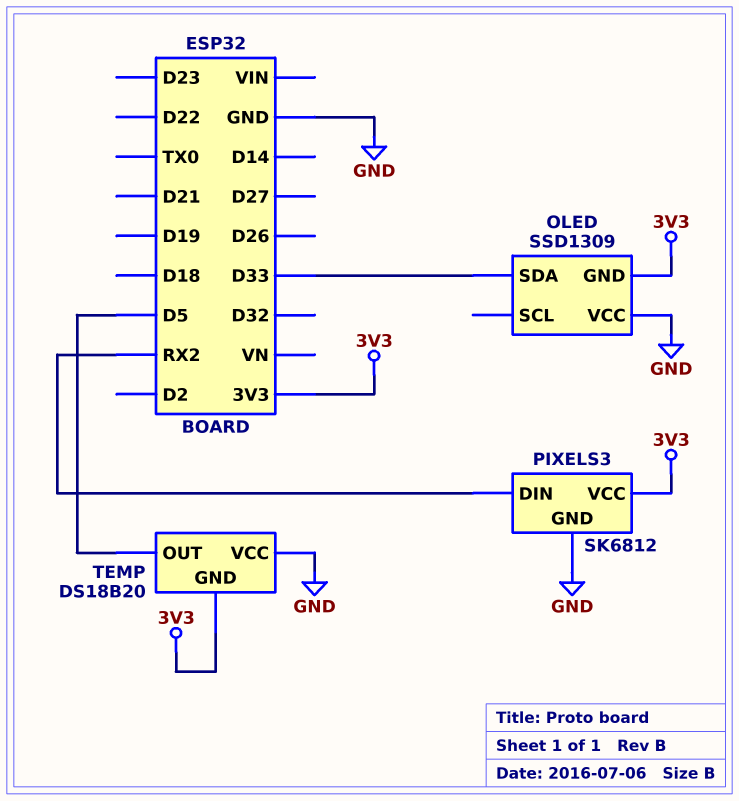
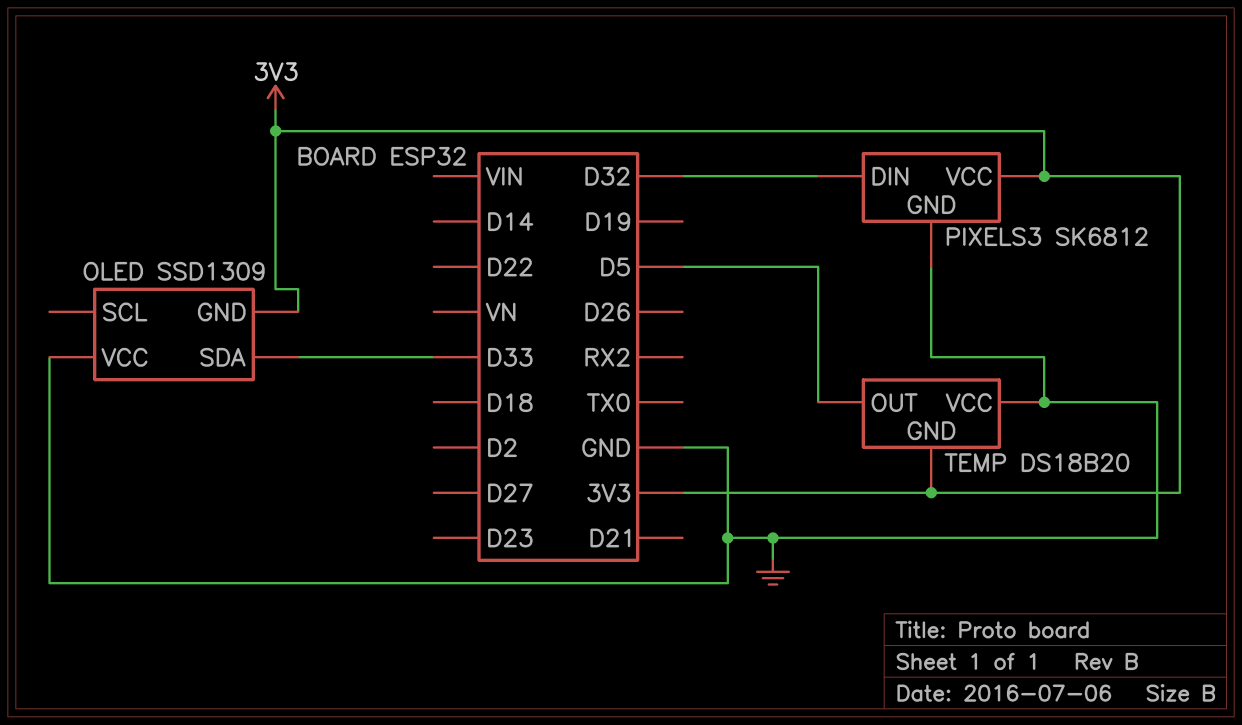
PIXELS3 pin DIN: RX2 -> D32

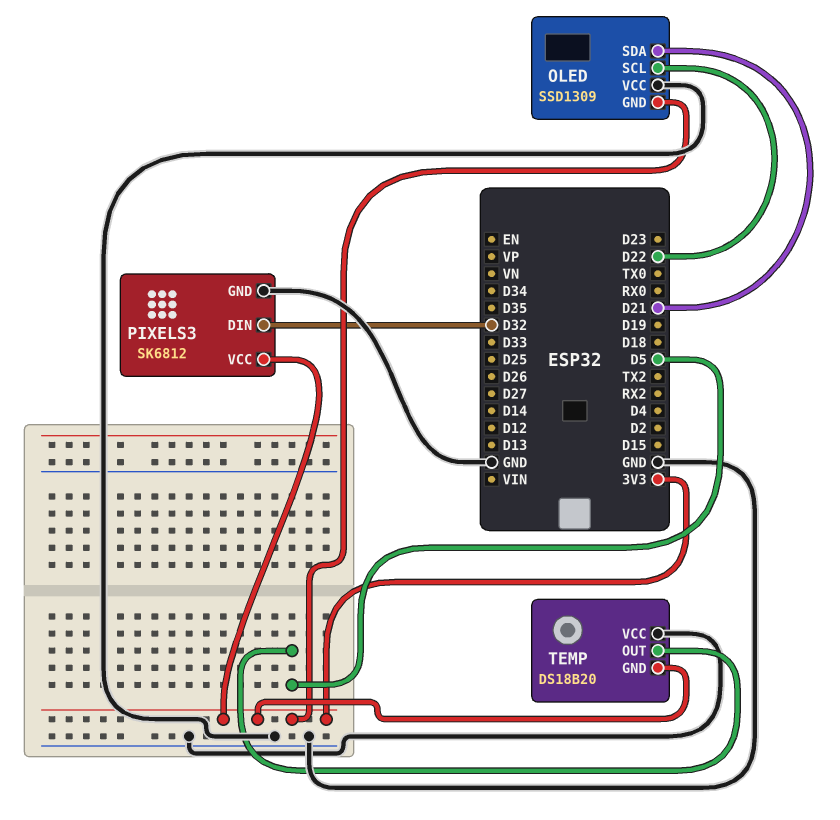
OLED pin SCL: none -> D22
OLED pin SDA: D33 -> D21

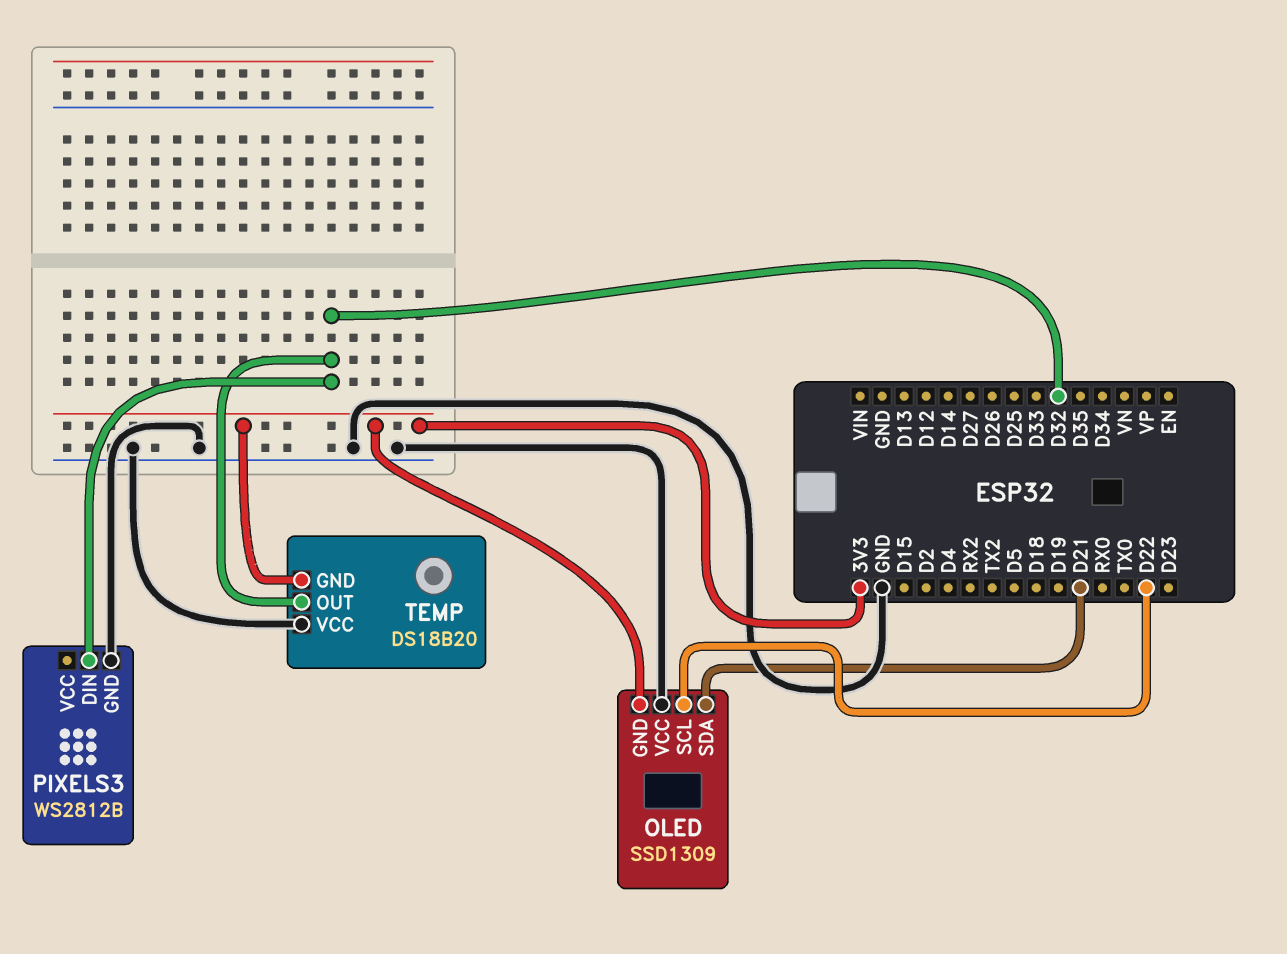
PIXELS3: SK6812 -> WS2812B
PIXELS3 pin VCC: 3V3 -> none
TEMP pin OUT: D5 -> D32

